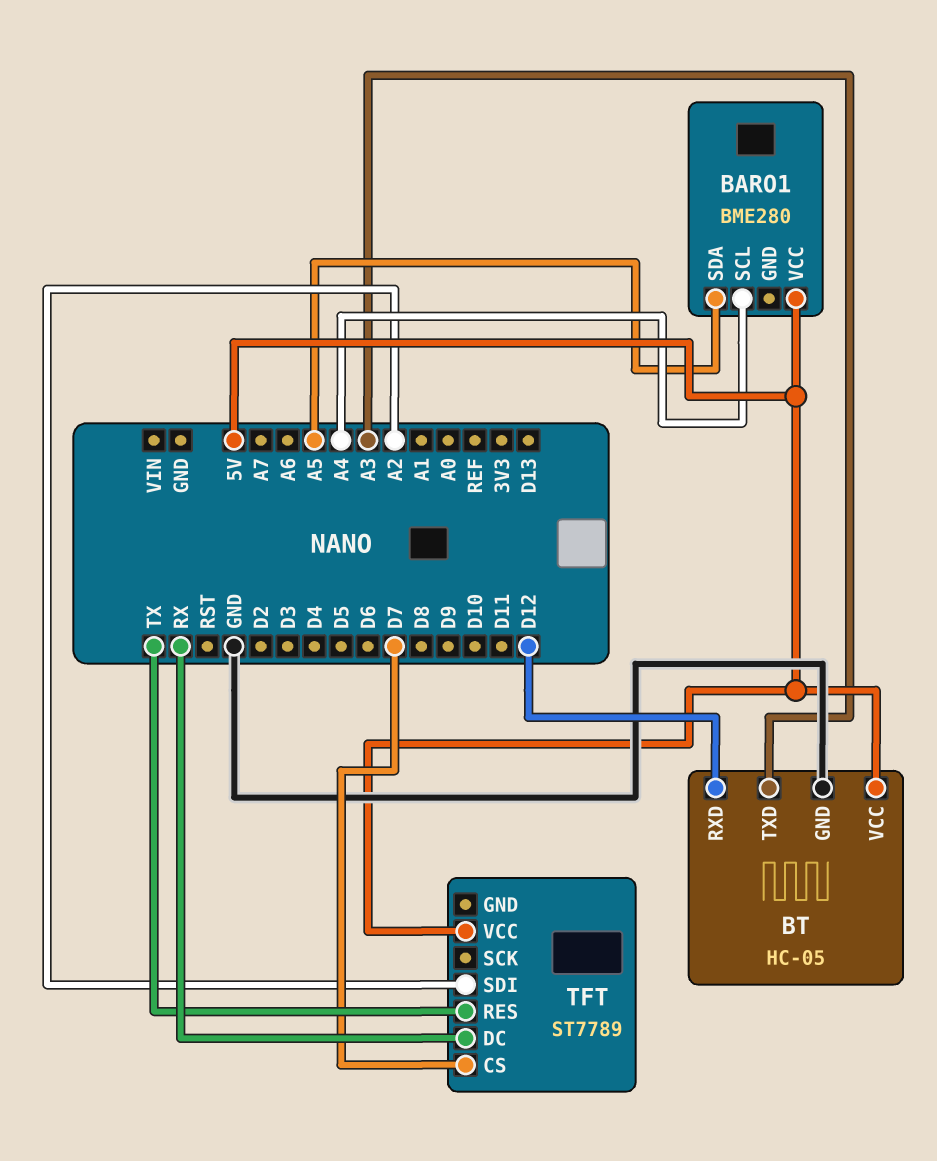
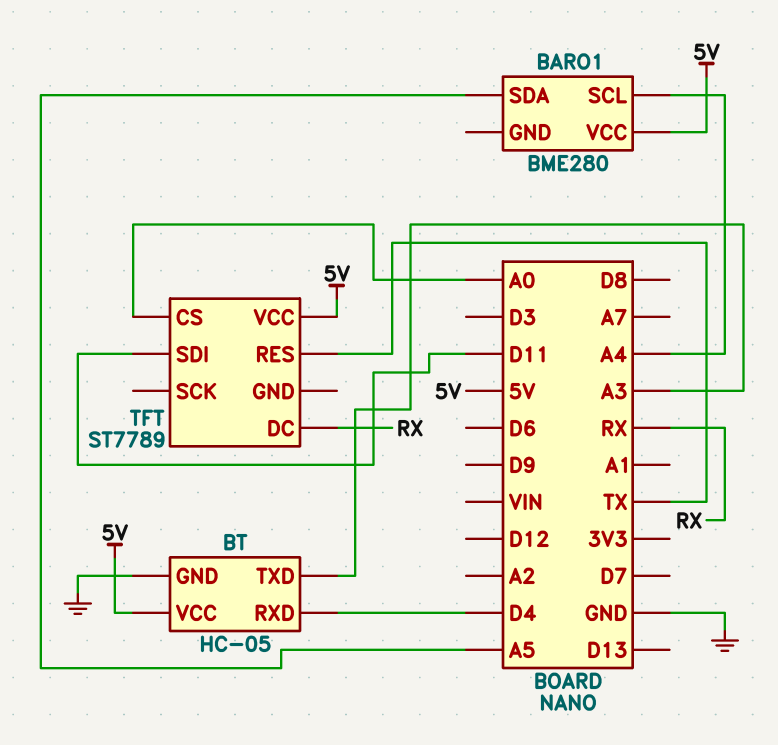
BT pin RXD: D12 -> D4
TFT pin CS: D7 -> A0
TFT pin SDI: A2 -> D11

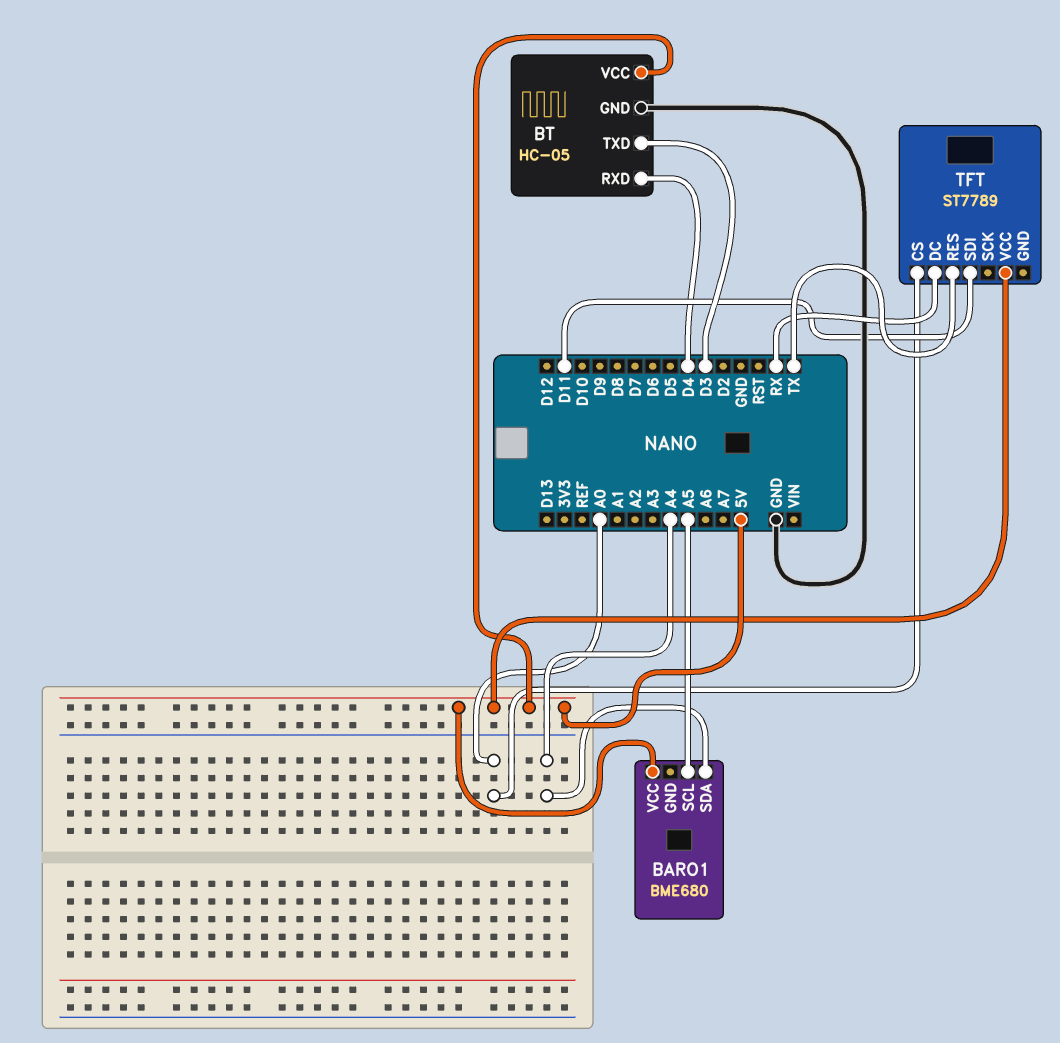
BARO1: BME280 -> BME680
BARO1 pin SCL: A4 -> A5
BARO1 pin SDA: A5 -> A4
BT pin TXD: A3 -> D3

